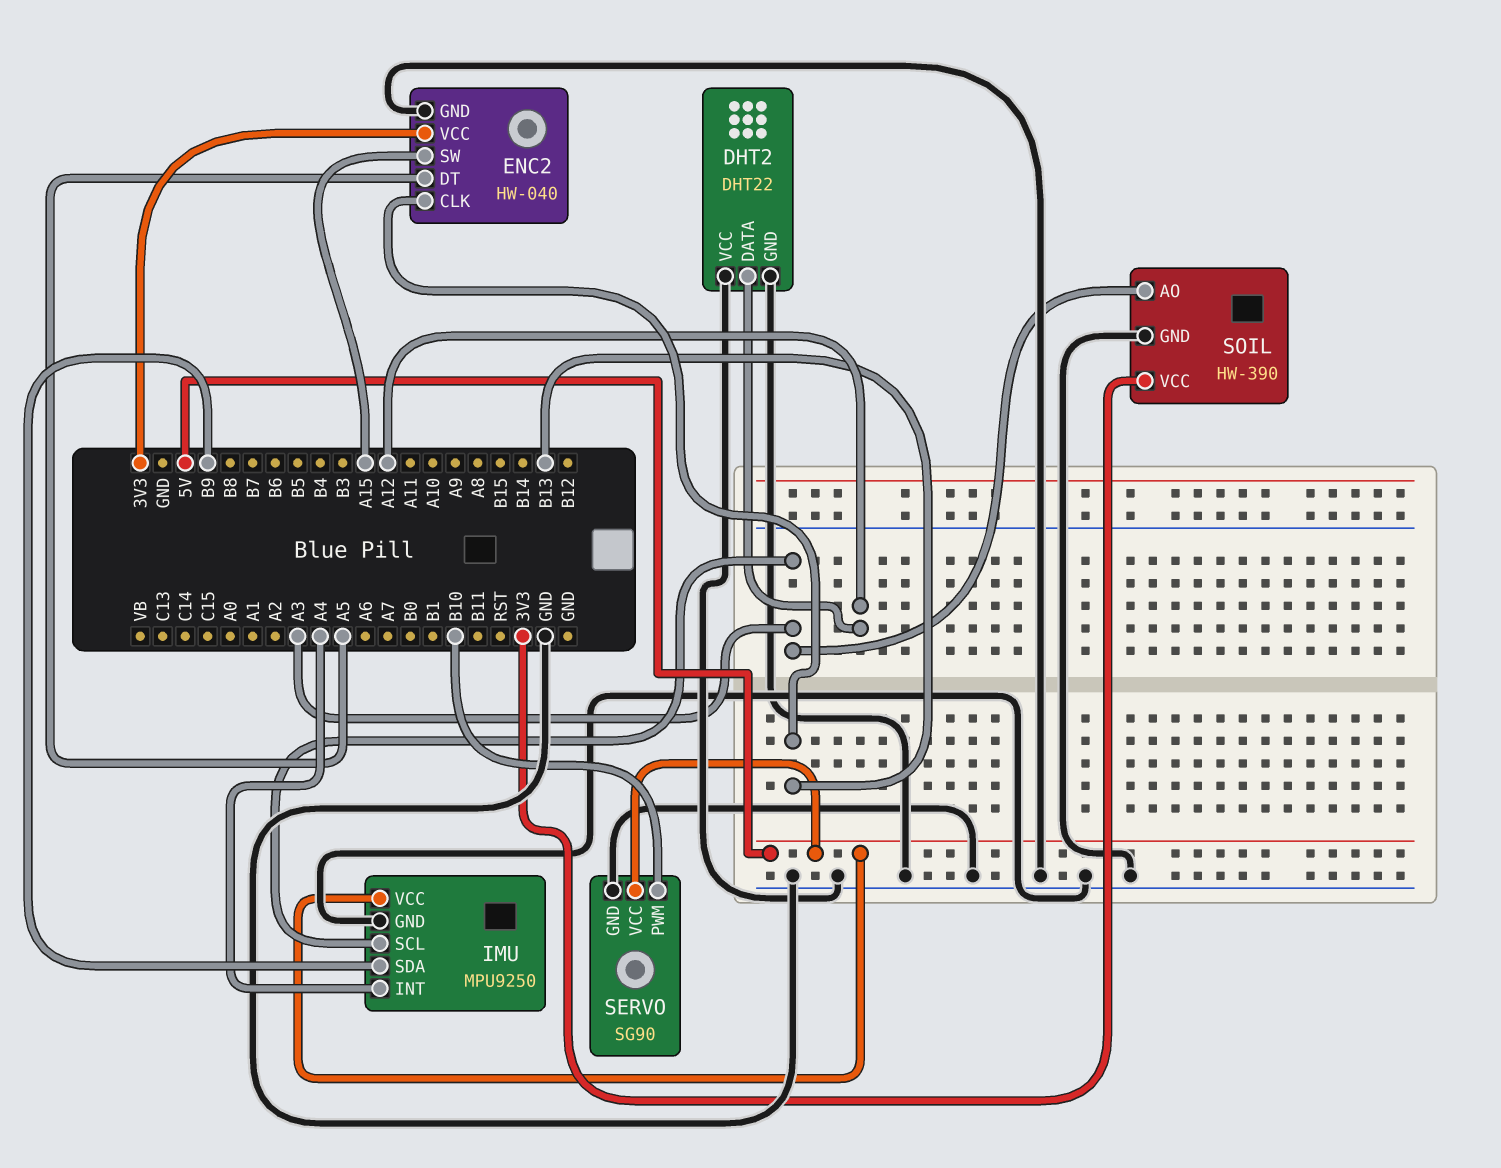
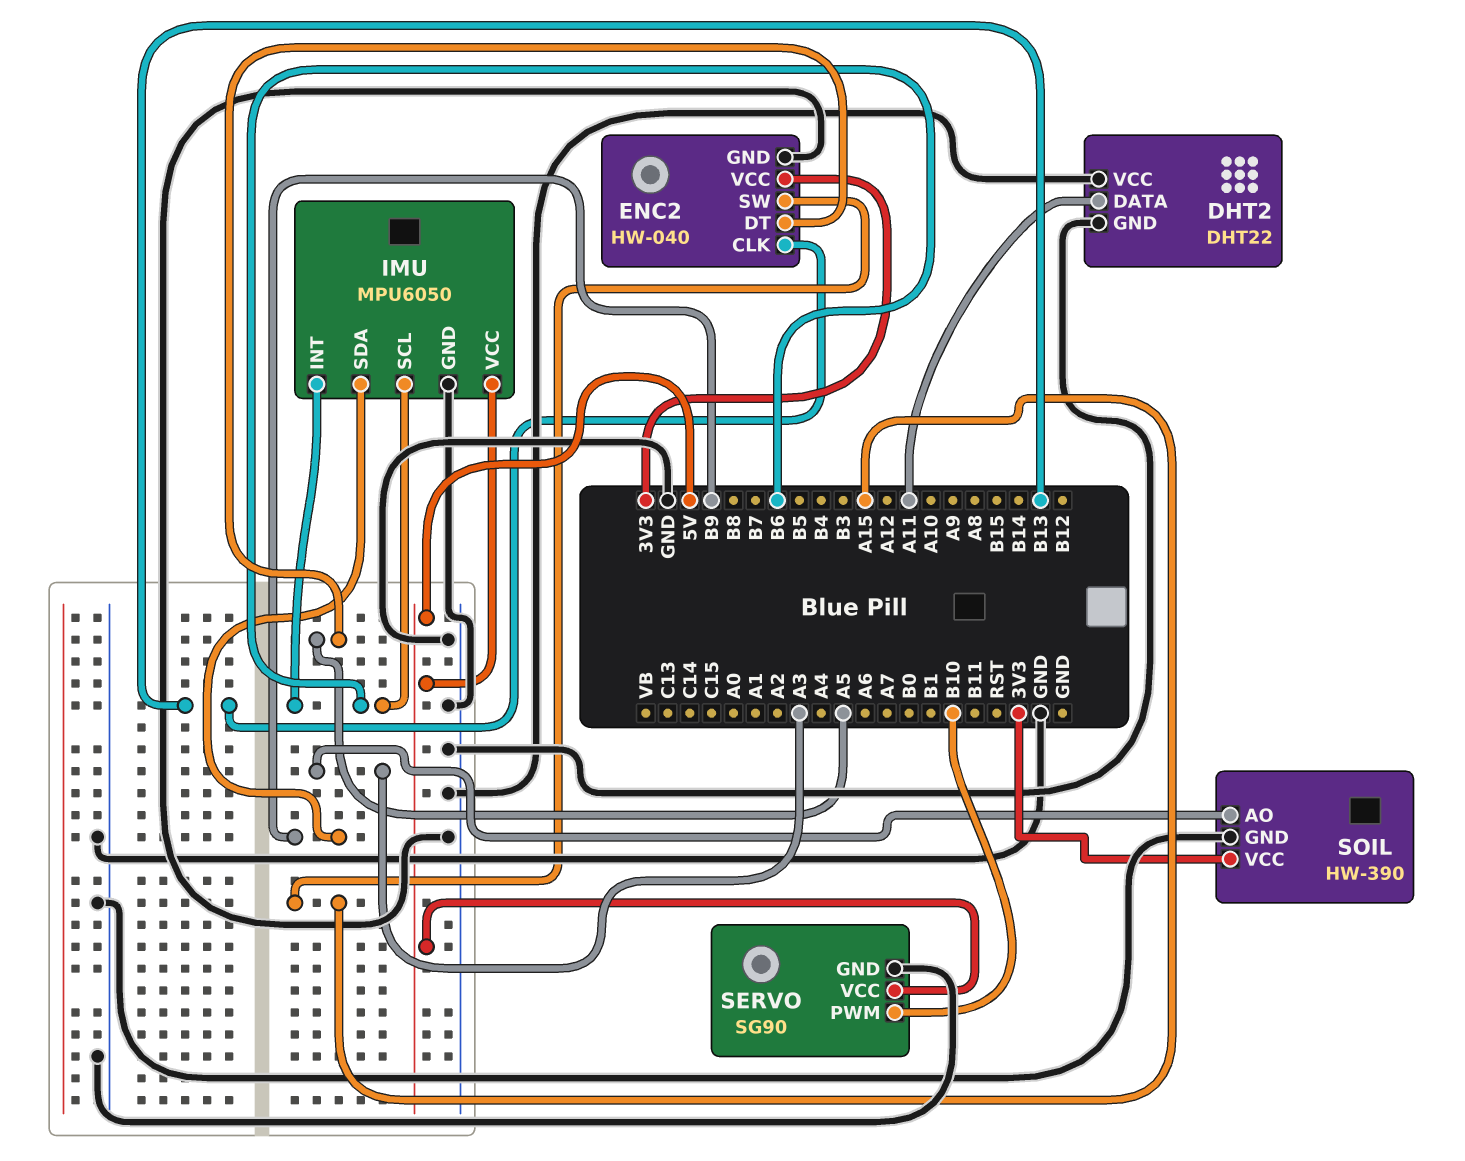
DHT2 pin DATA: A12 -> A11
IMU: MPU9250 -> MPU6050
IMU pin INT: A4 -> B6
IMU pin SCL: A3 -> B6

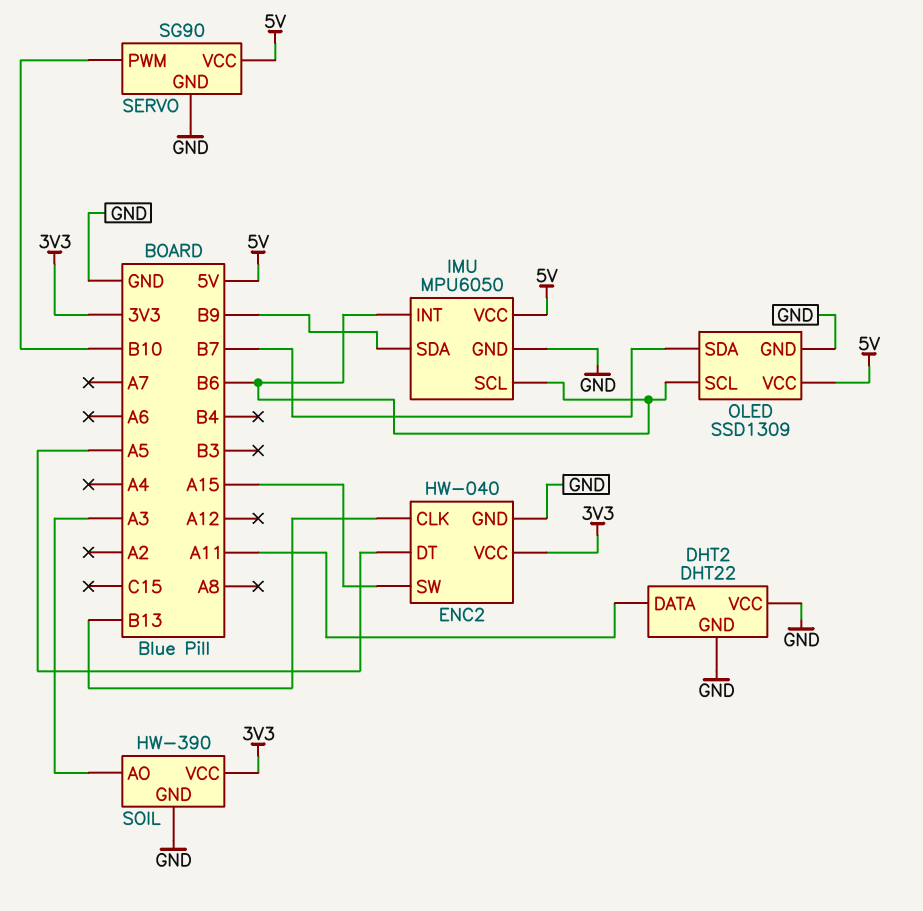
OLED: none -> SSD1309
OLED pin GND: none -> GND
OLED pin SCL: none -> B6
OLED pin SDA: none -> B7
OLED pin VCC: none -> 5V

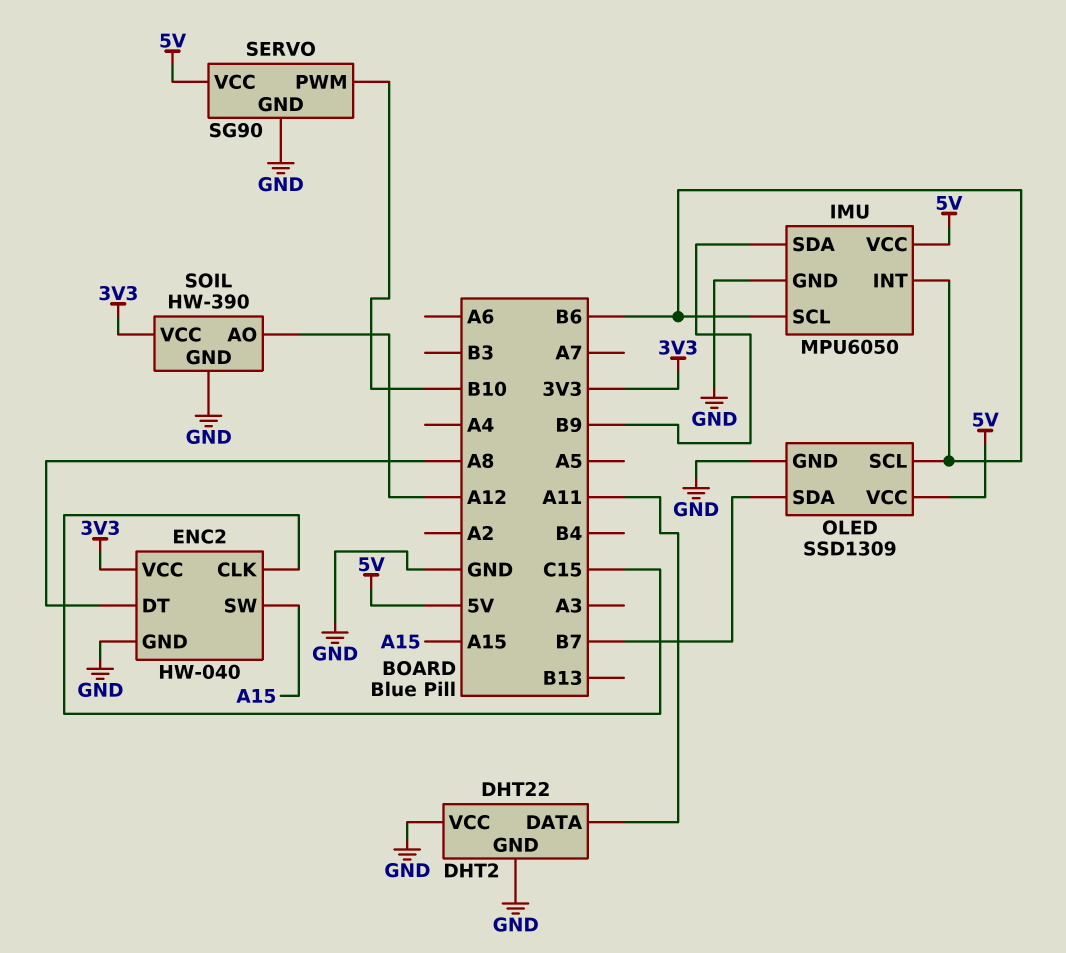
ENC2 pin CLK: B13 -> C15
ENC2 pin DT: A5 -> A8
SOIL pin AO: A3 -> A12

